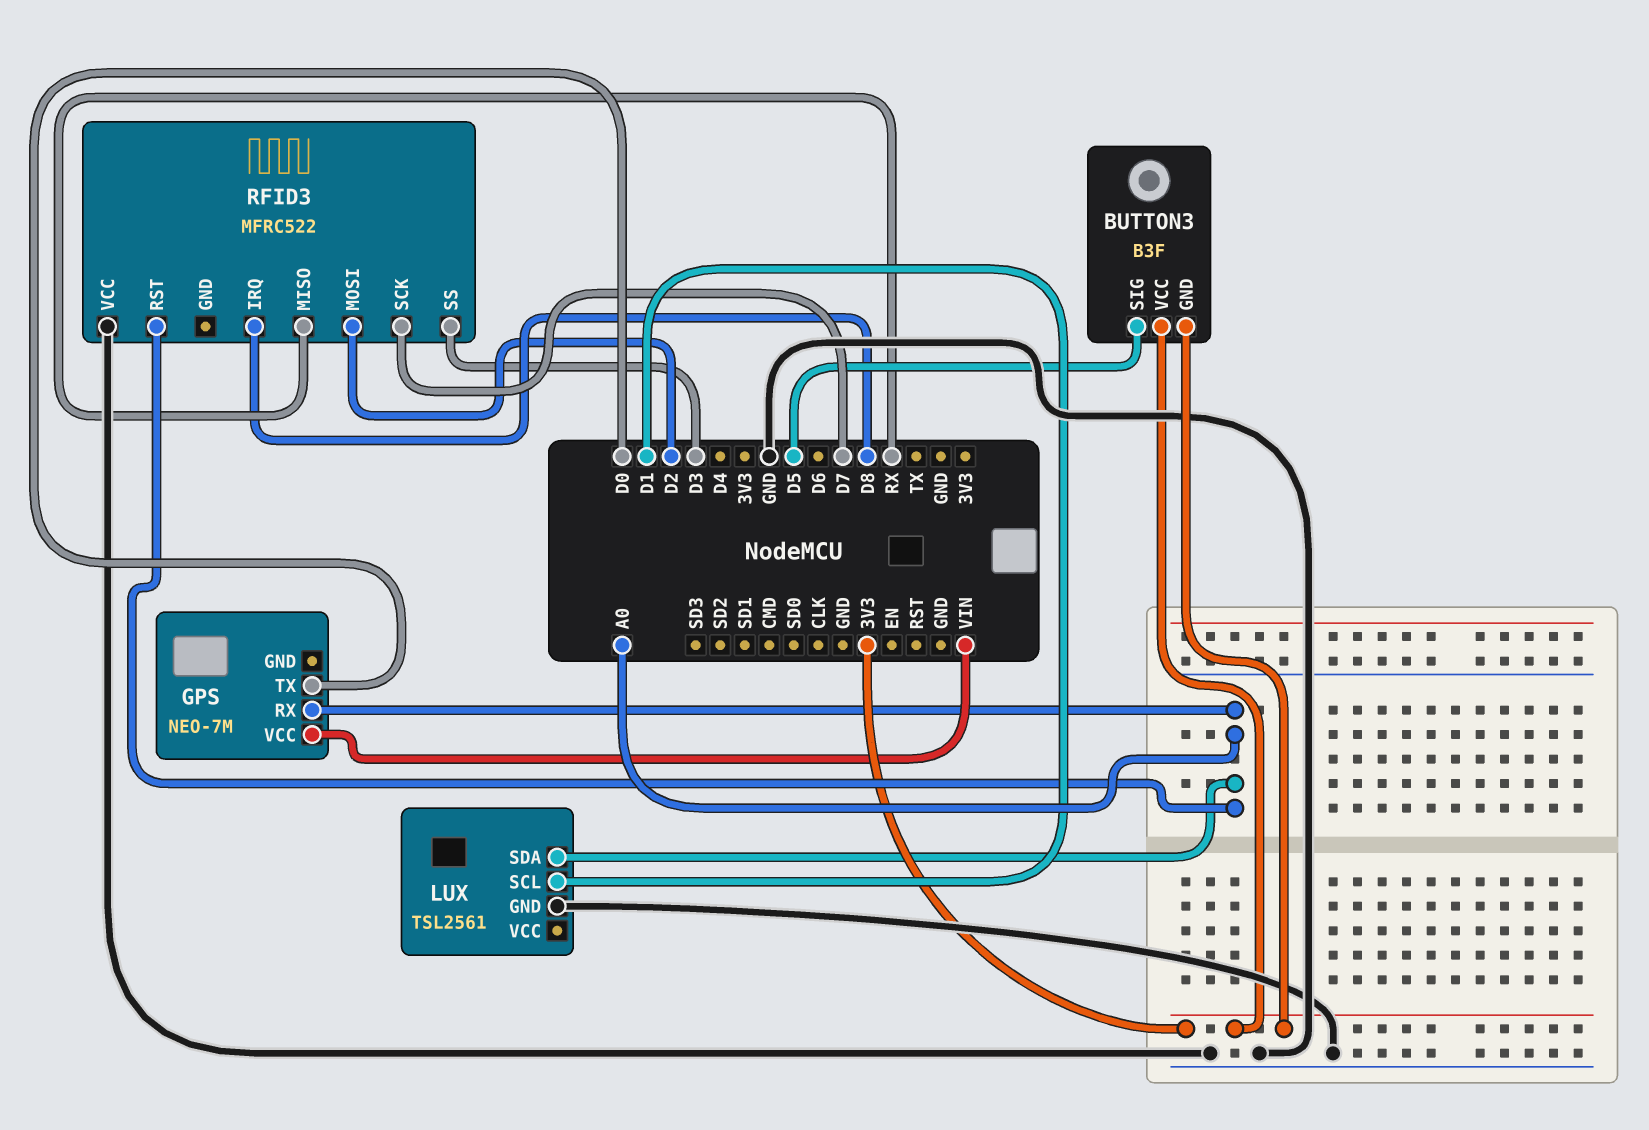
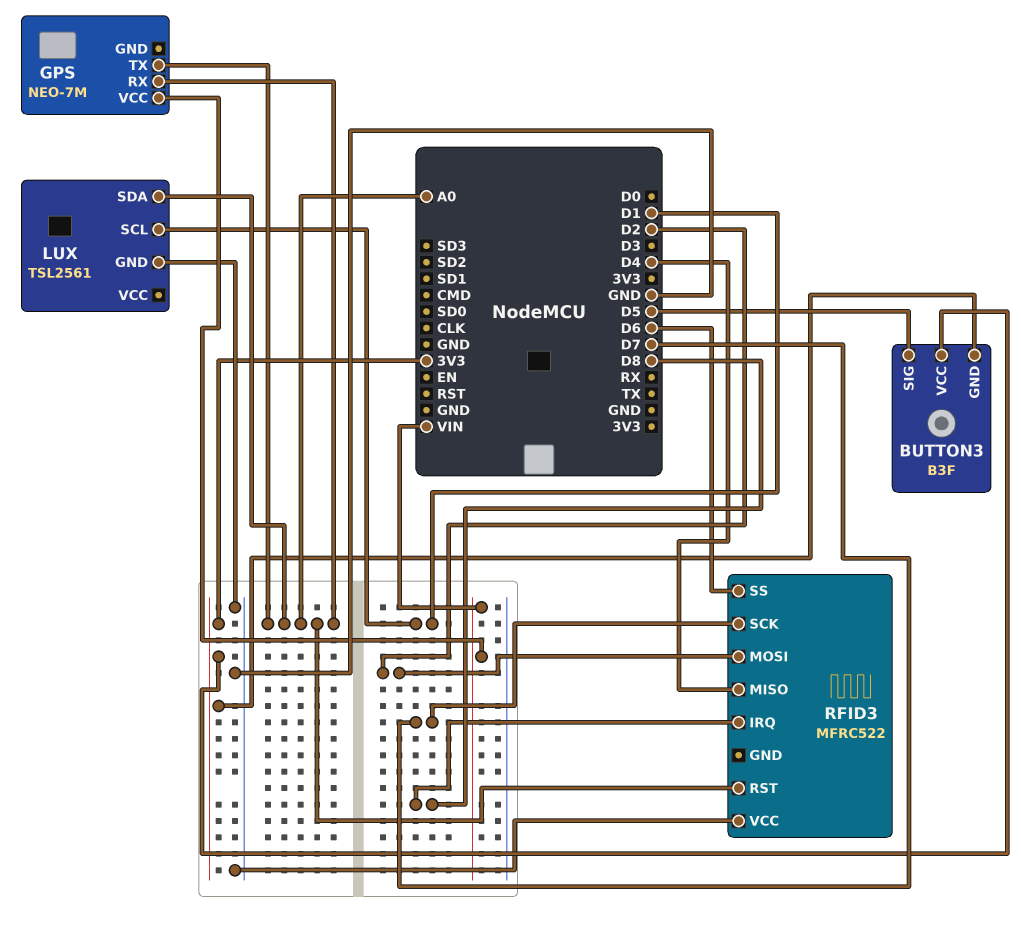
GPS pin TX: D0 -> A0
RFID3 pin MISO: RX -> D4
RFID3 pin SS: D3 -> D6

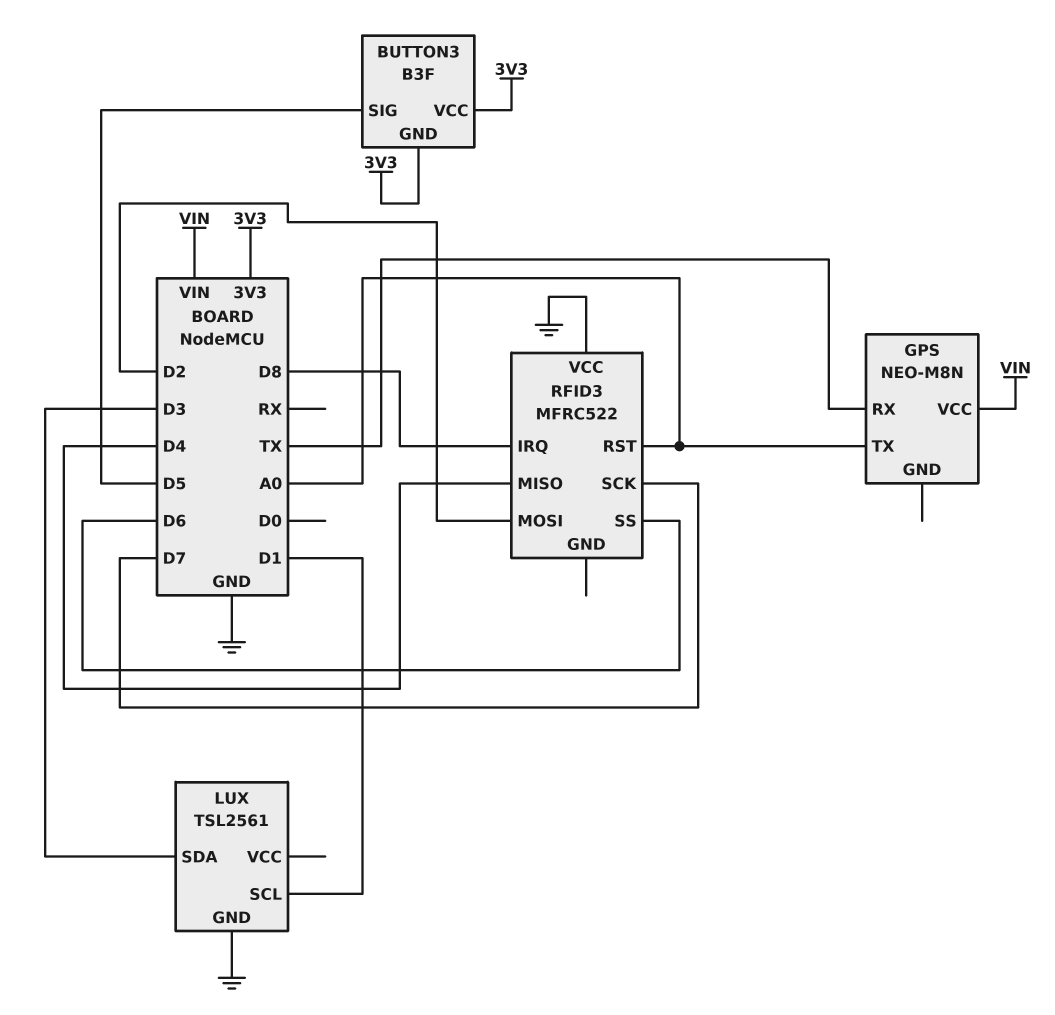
GPS: NEO-7M -> NEO-M8N
GPS pin RX: A0 -> TX
LUX pin SDA: A0 -> D3

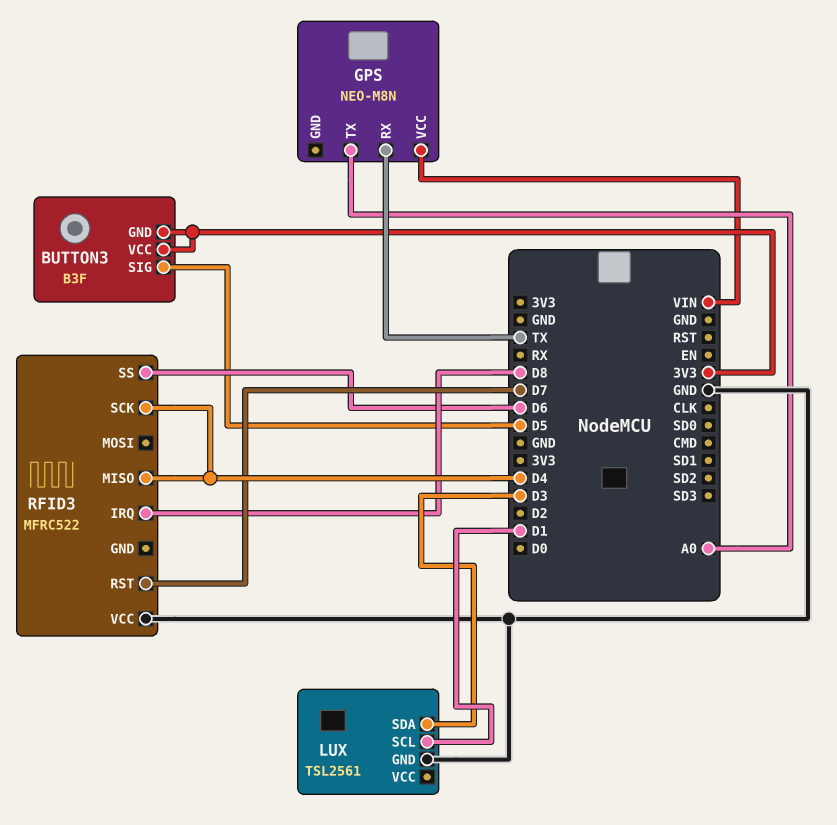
RFID3 pin MOSI: D2 -> none
RFID3 pin RST: A0 -> D7
RFID3 pin SCK: D7 -> D4

